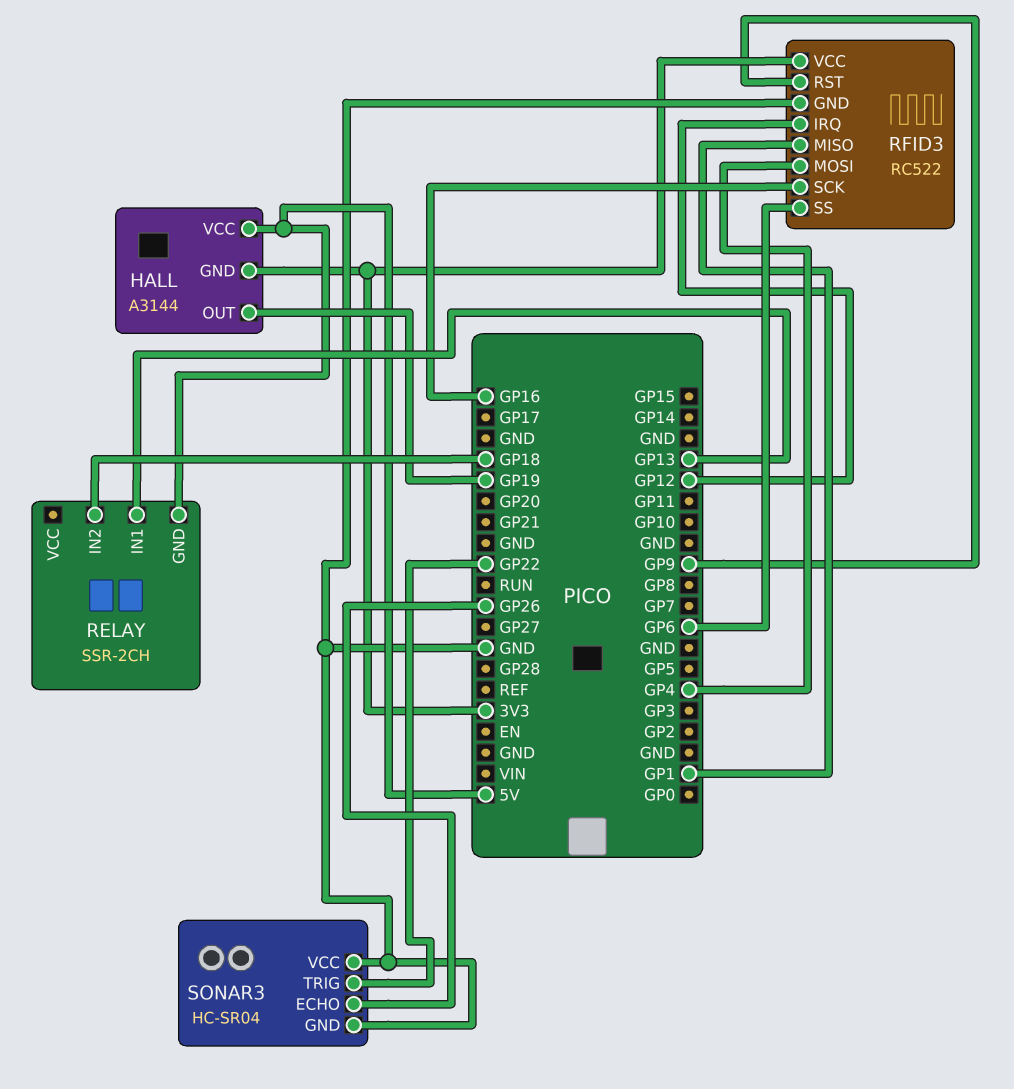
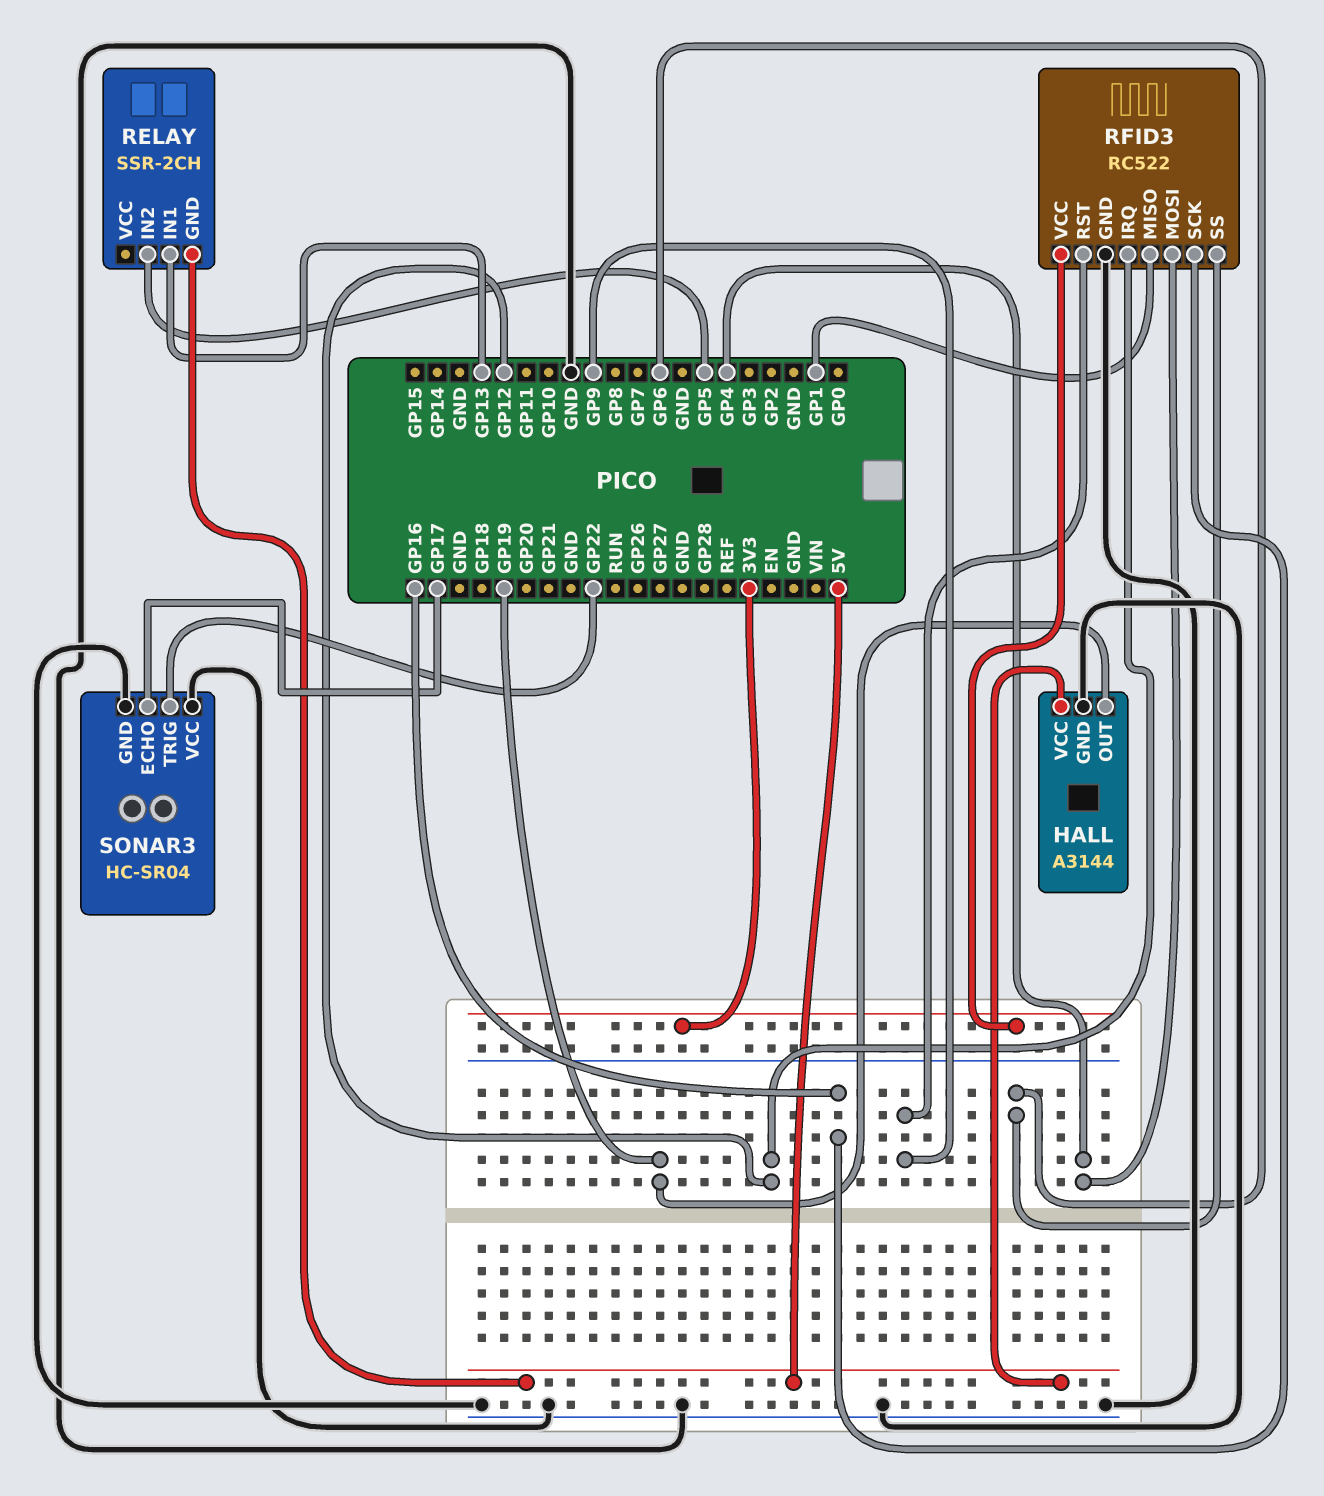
HALL pin GND: 3V3 -> GND
RELAY pin IN2: GP18 -> GP5
SONAR3 pin ECHO: GP26 -> GP17

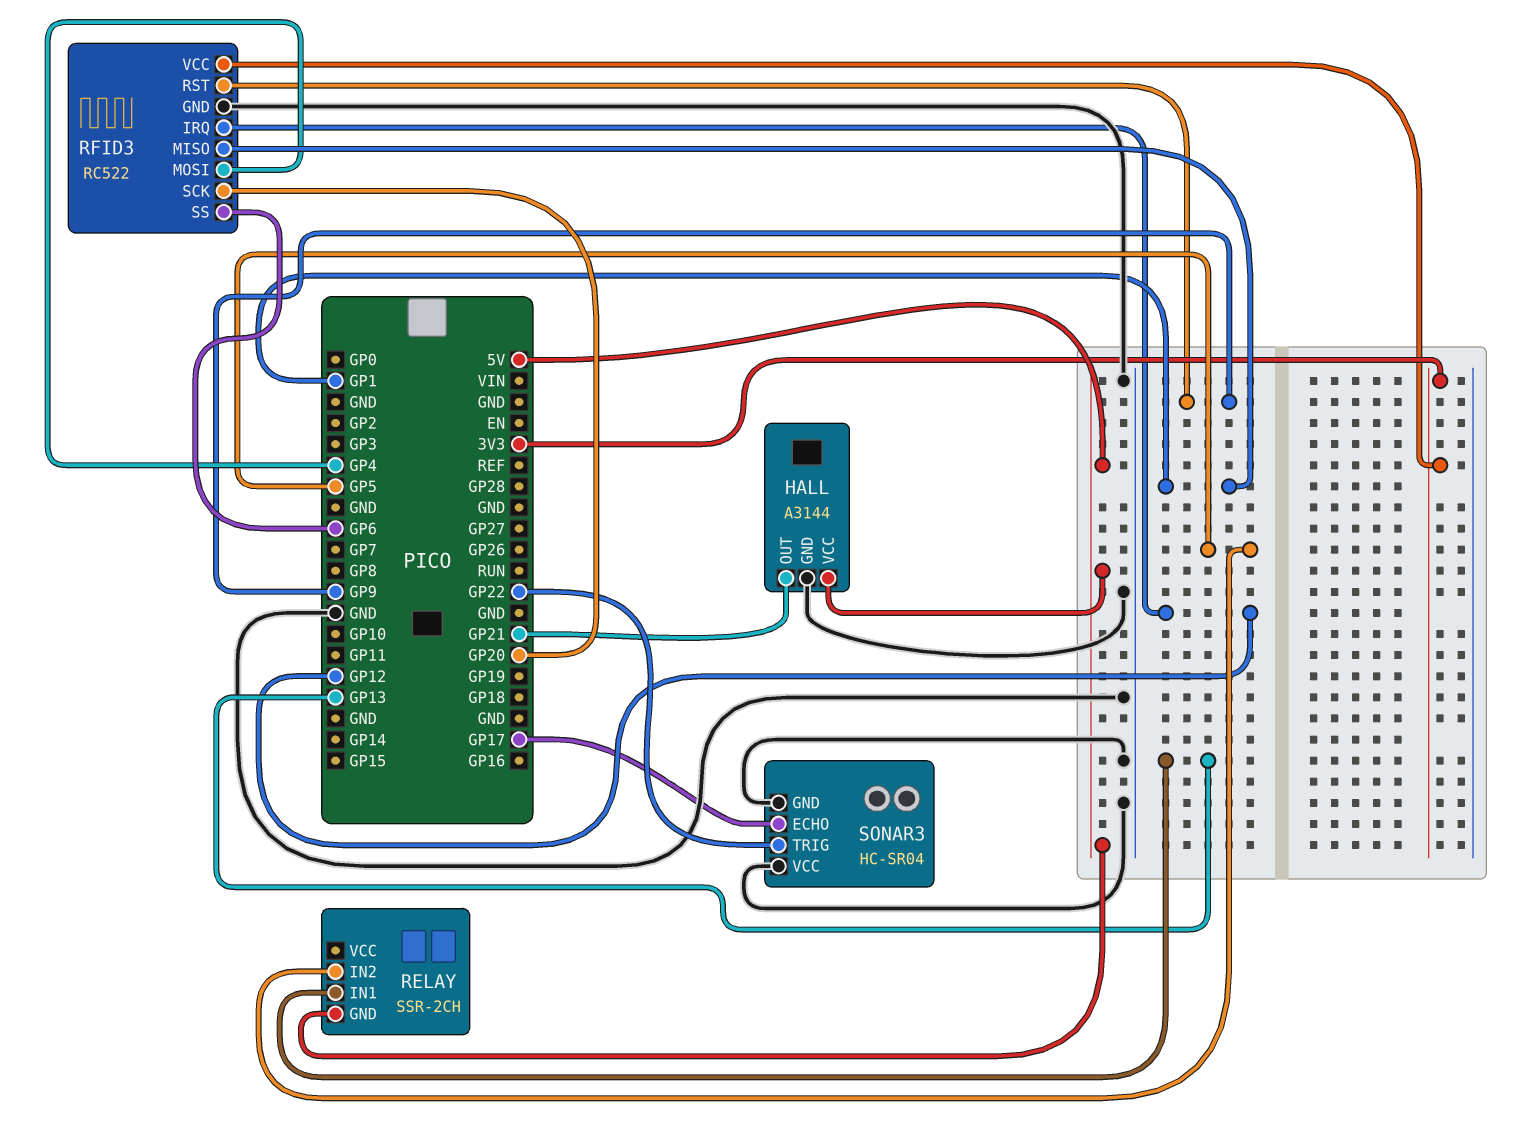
HALL pin OUT: GP19 -> GP21
RFID3 pin SCK: GP16 -> GP20

